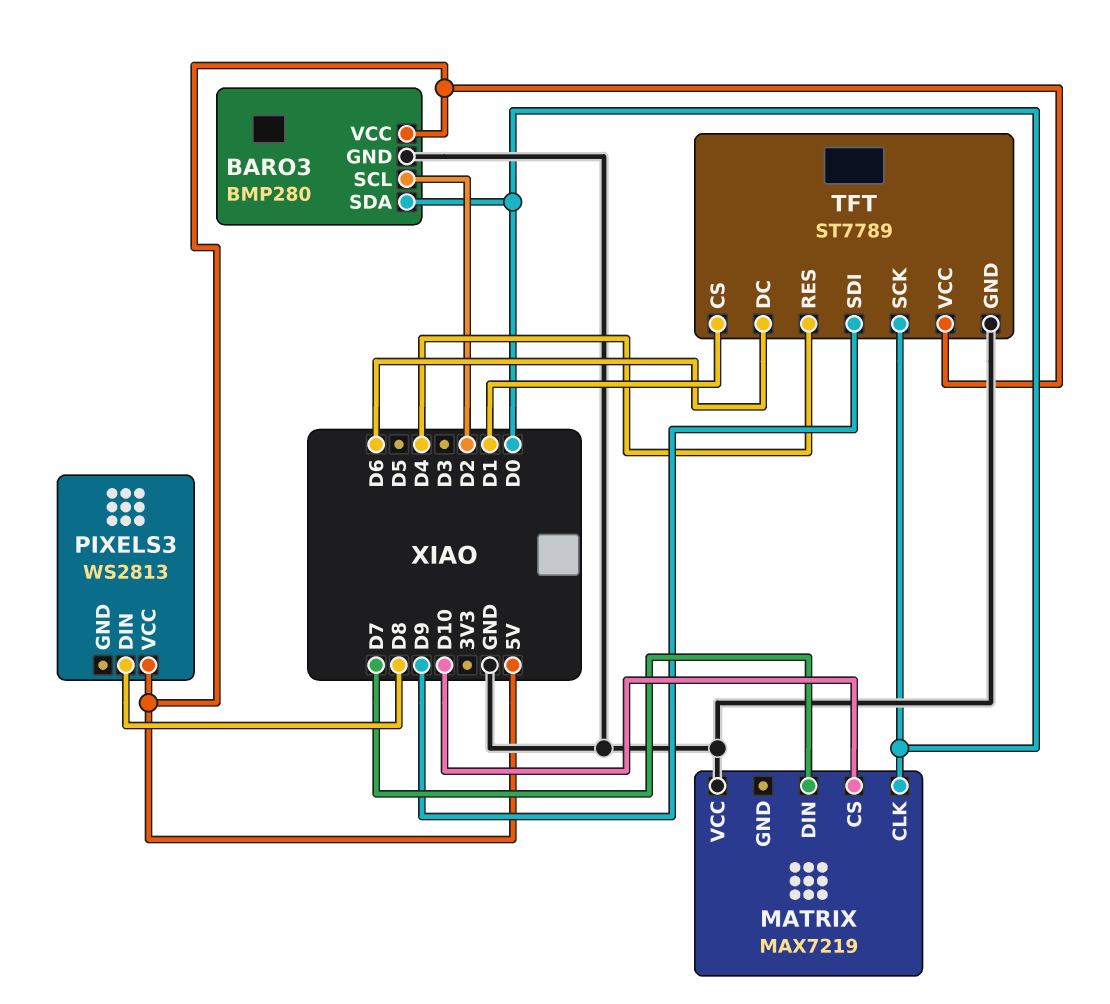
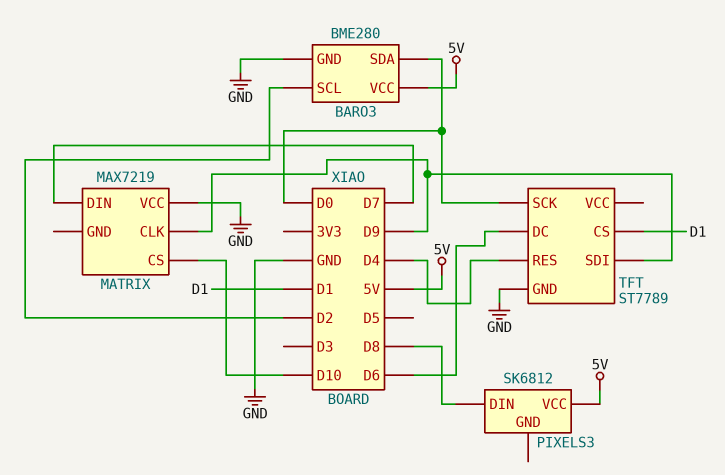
BARO3: BMP280 -> BME280
MATRIX pin CLK: D0 -> D9
PIXELS3: WS2813 -> SK6812
TFT pin VCC: 5V -> none

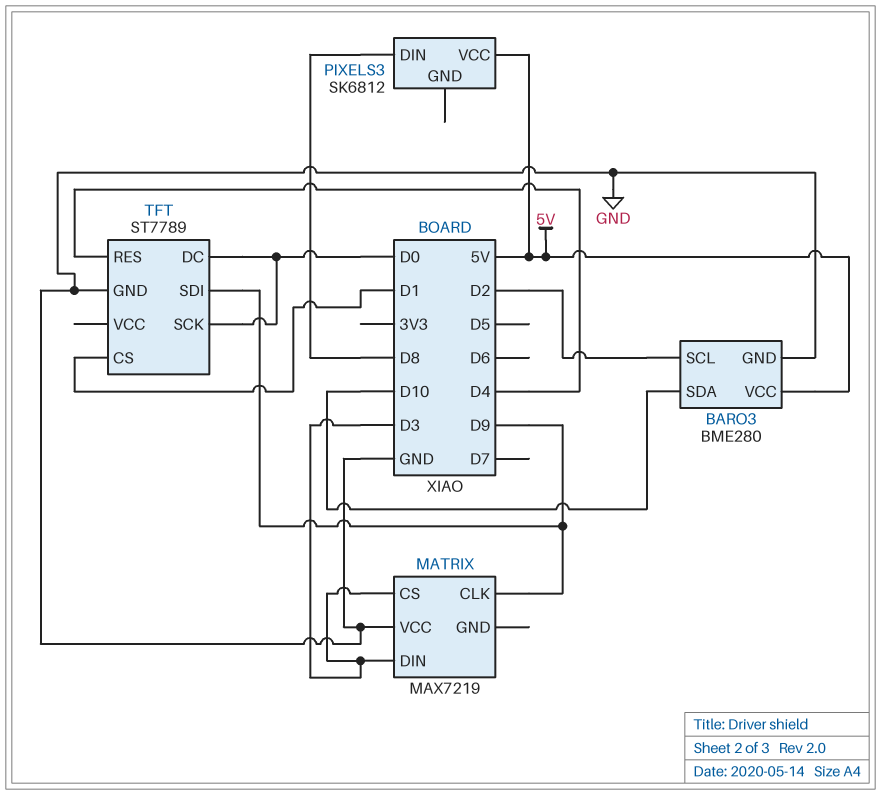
BARO3 pin SDA: D0 -> D10
MATRIX pin CS: D10 -> D3
MATRIX pin DIN: D7 -> D3
TFT pin DC: D6 -> D0

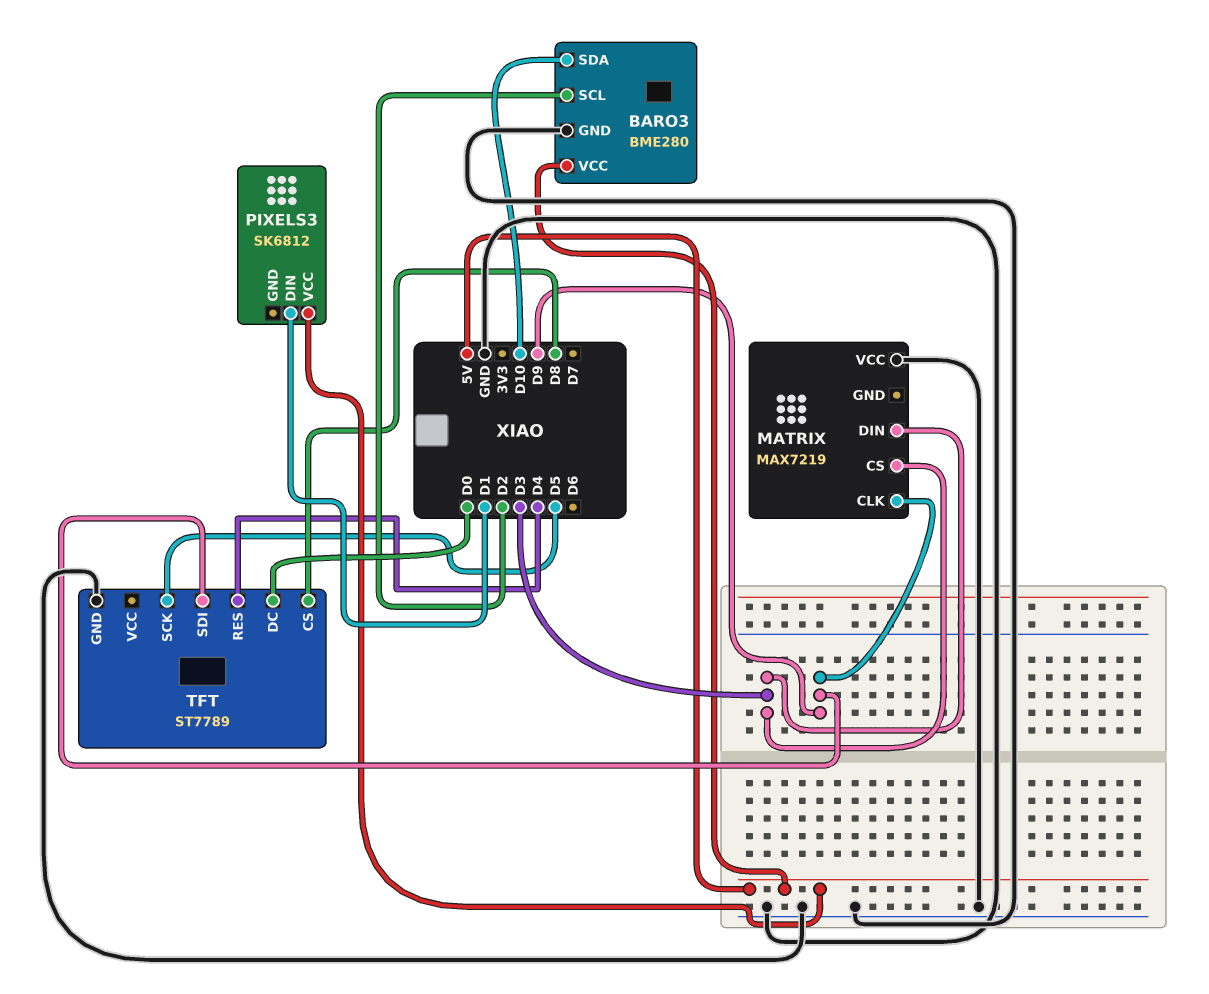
PIXELS3 pin DIN: D8 -> D1
TFT pin CS: D1 -> D8
TFT pin SCK: D0 -> D5

